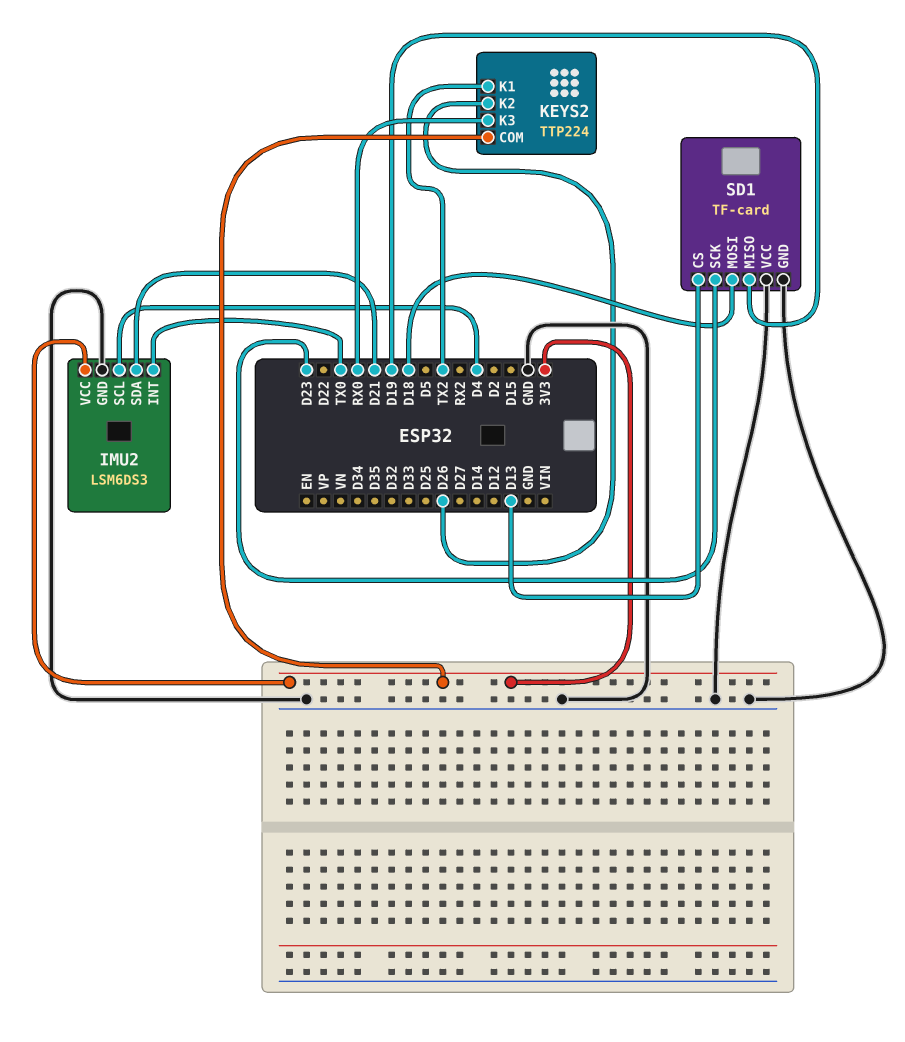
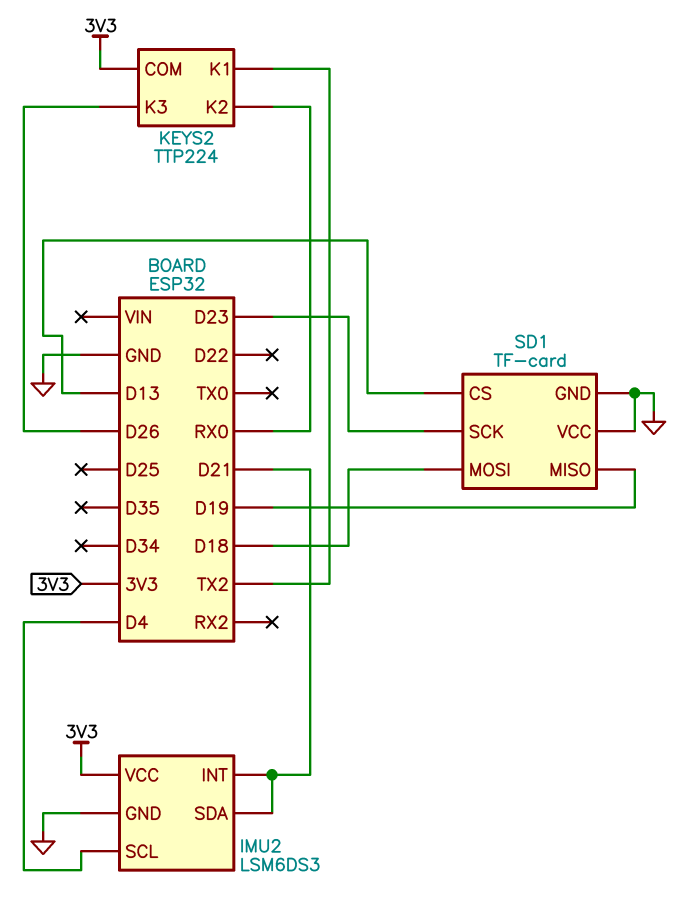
IMU2 pin INT: TX0 -> D21
KEYS2 pin K2: D26 -> RX0
KEYS2 pin K3: RX0 -> D26

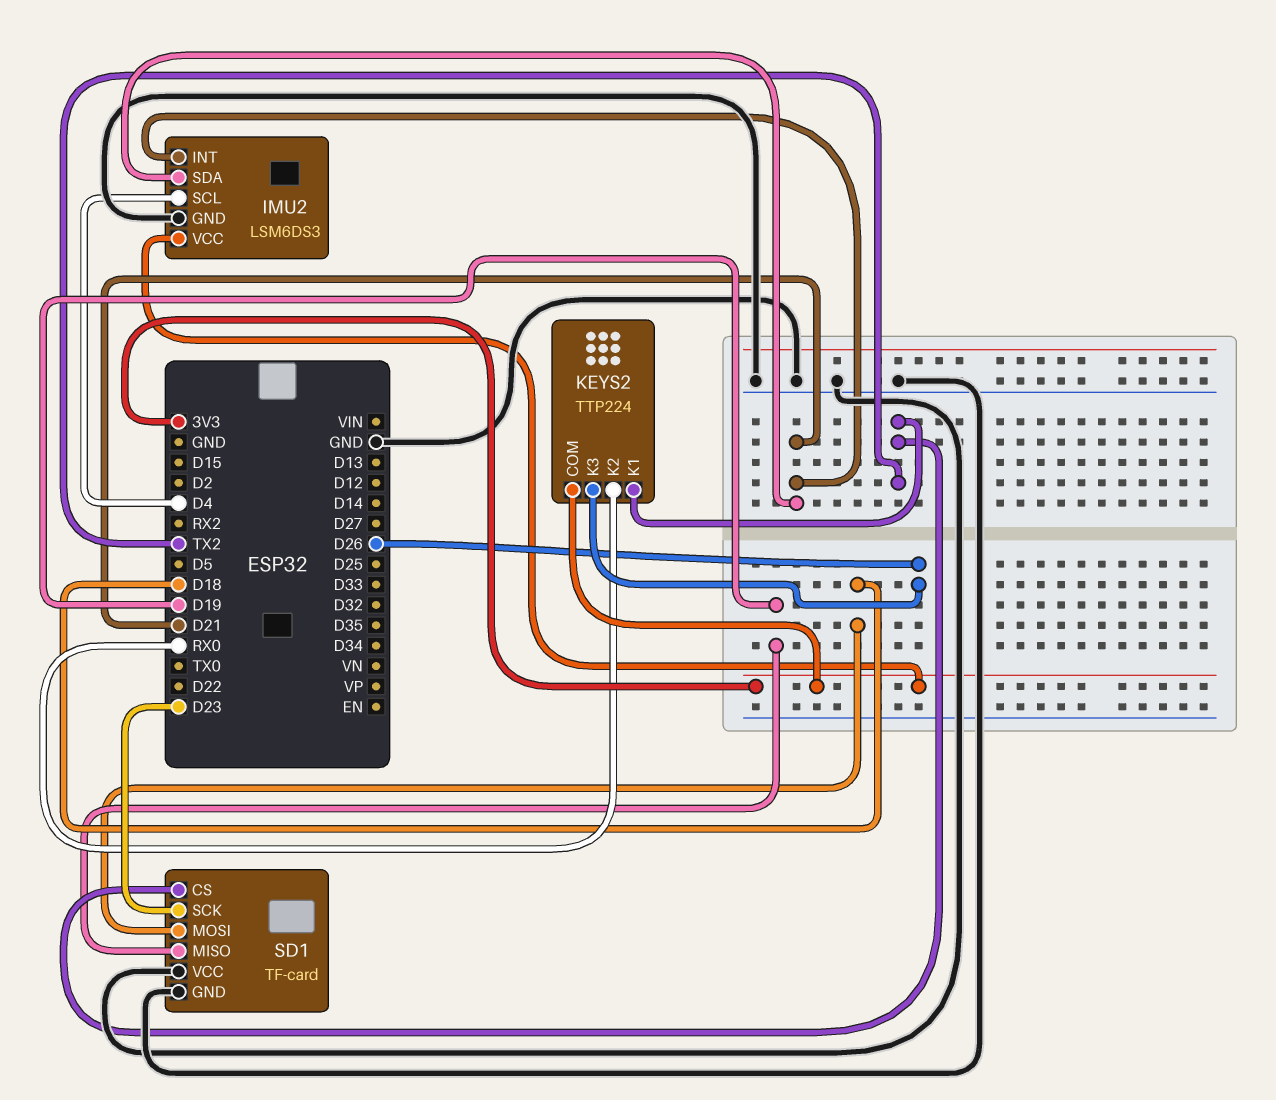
SD1 pin CS: D13 -> TX2

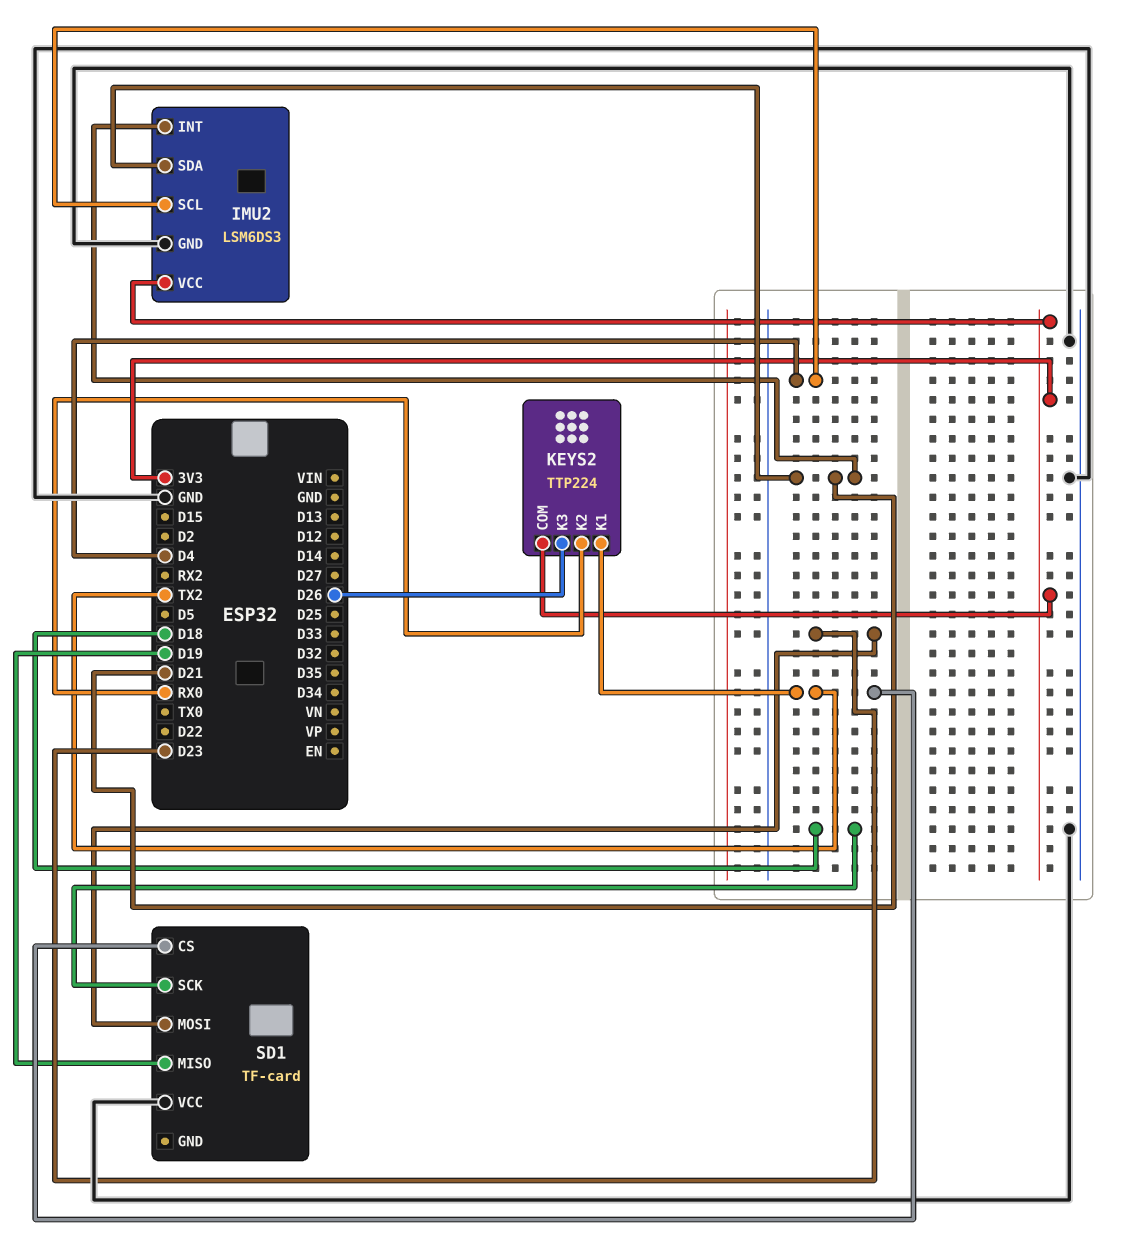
SD1 pin GND: GND -> none
SD1 pin MOSI: D18 -> D23
SD1 pin SCK: D23 -> D18

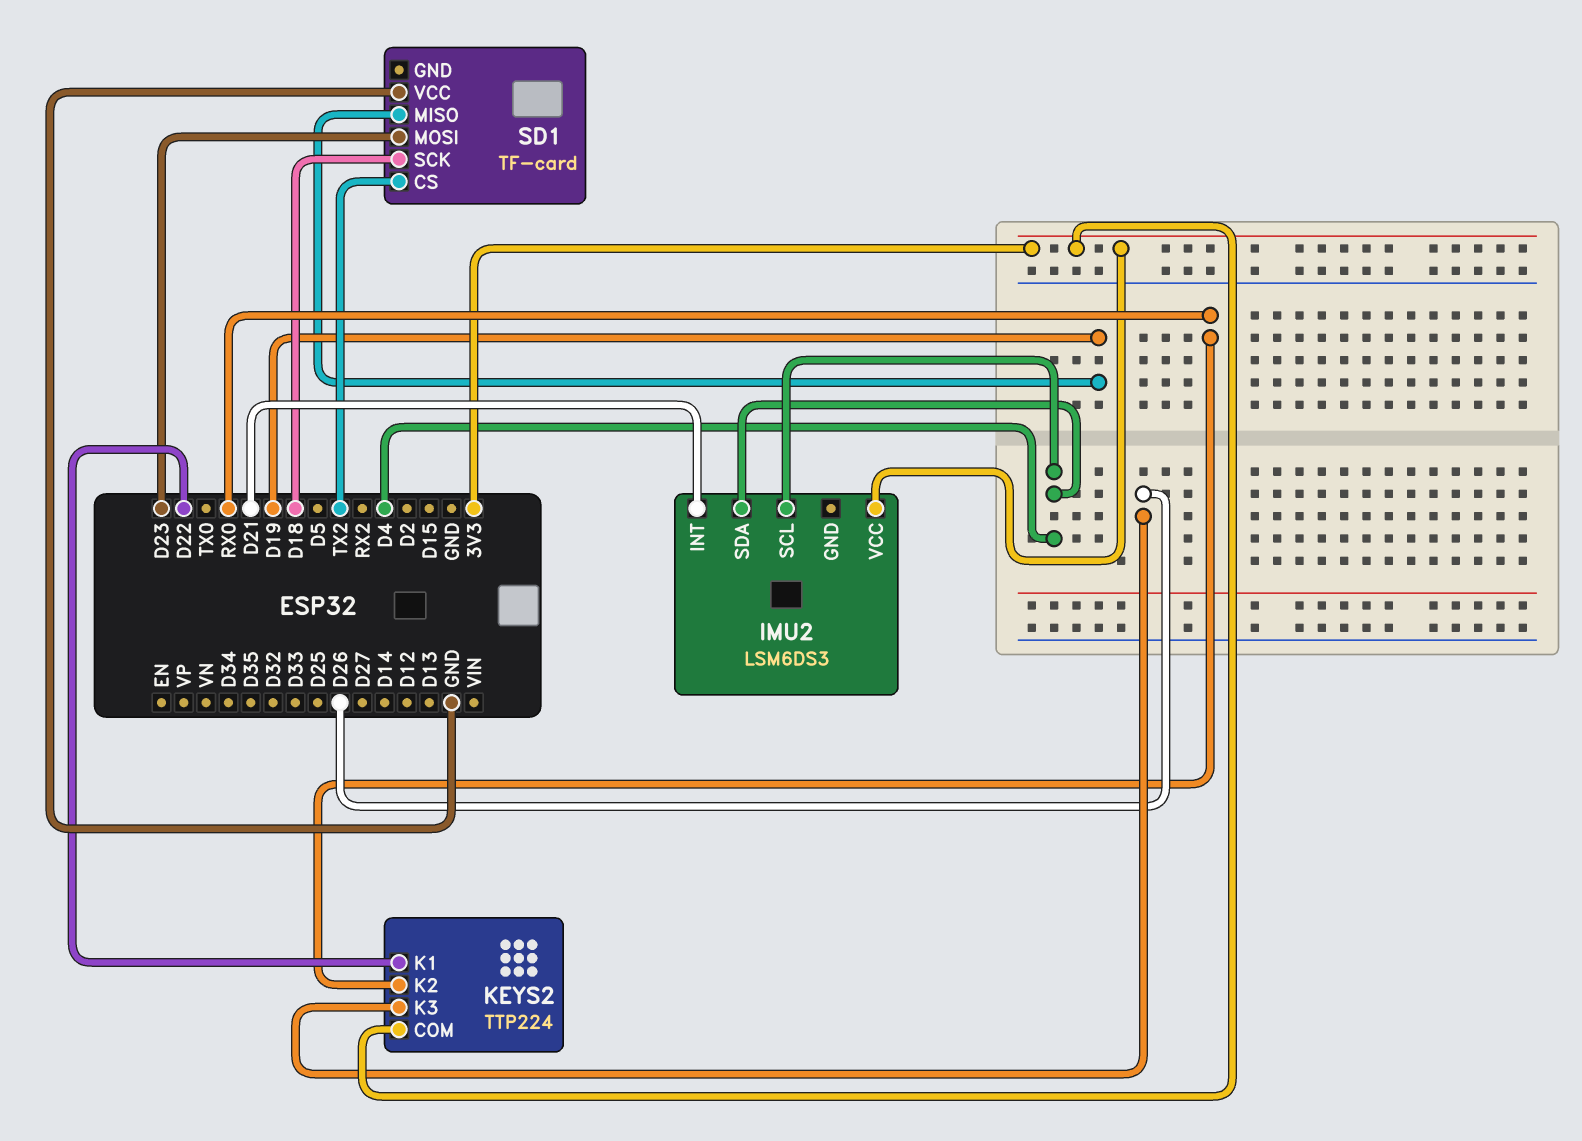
IMU2 pin GND: GND -> none
IMU2 pin SDA: D21 -> D4
KEYS2 pin K1: TX2 -> D22

